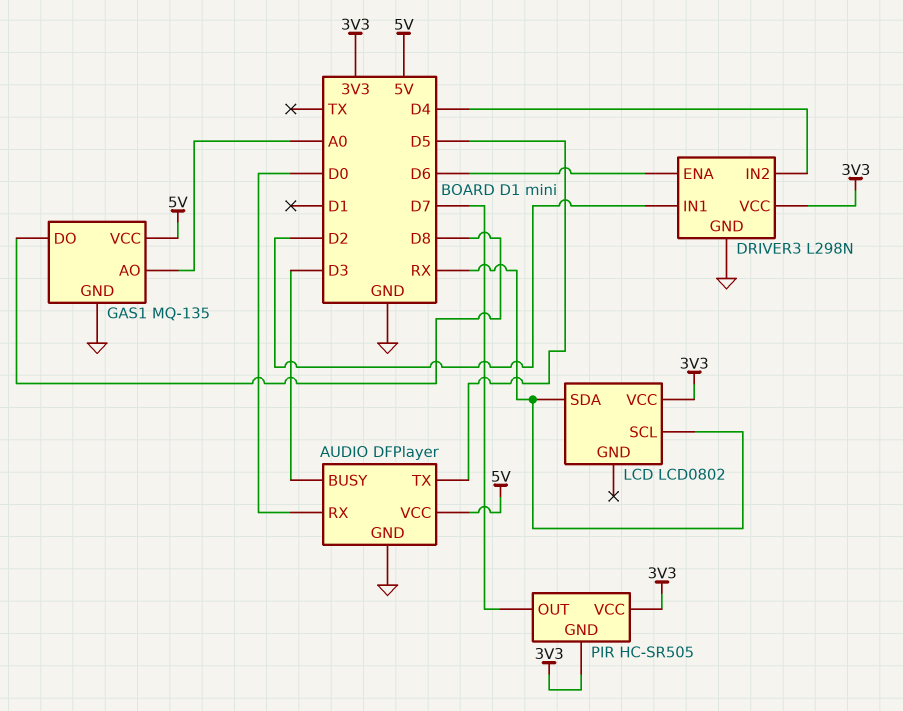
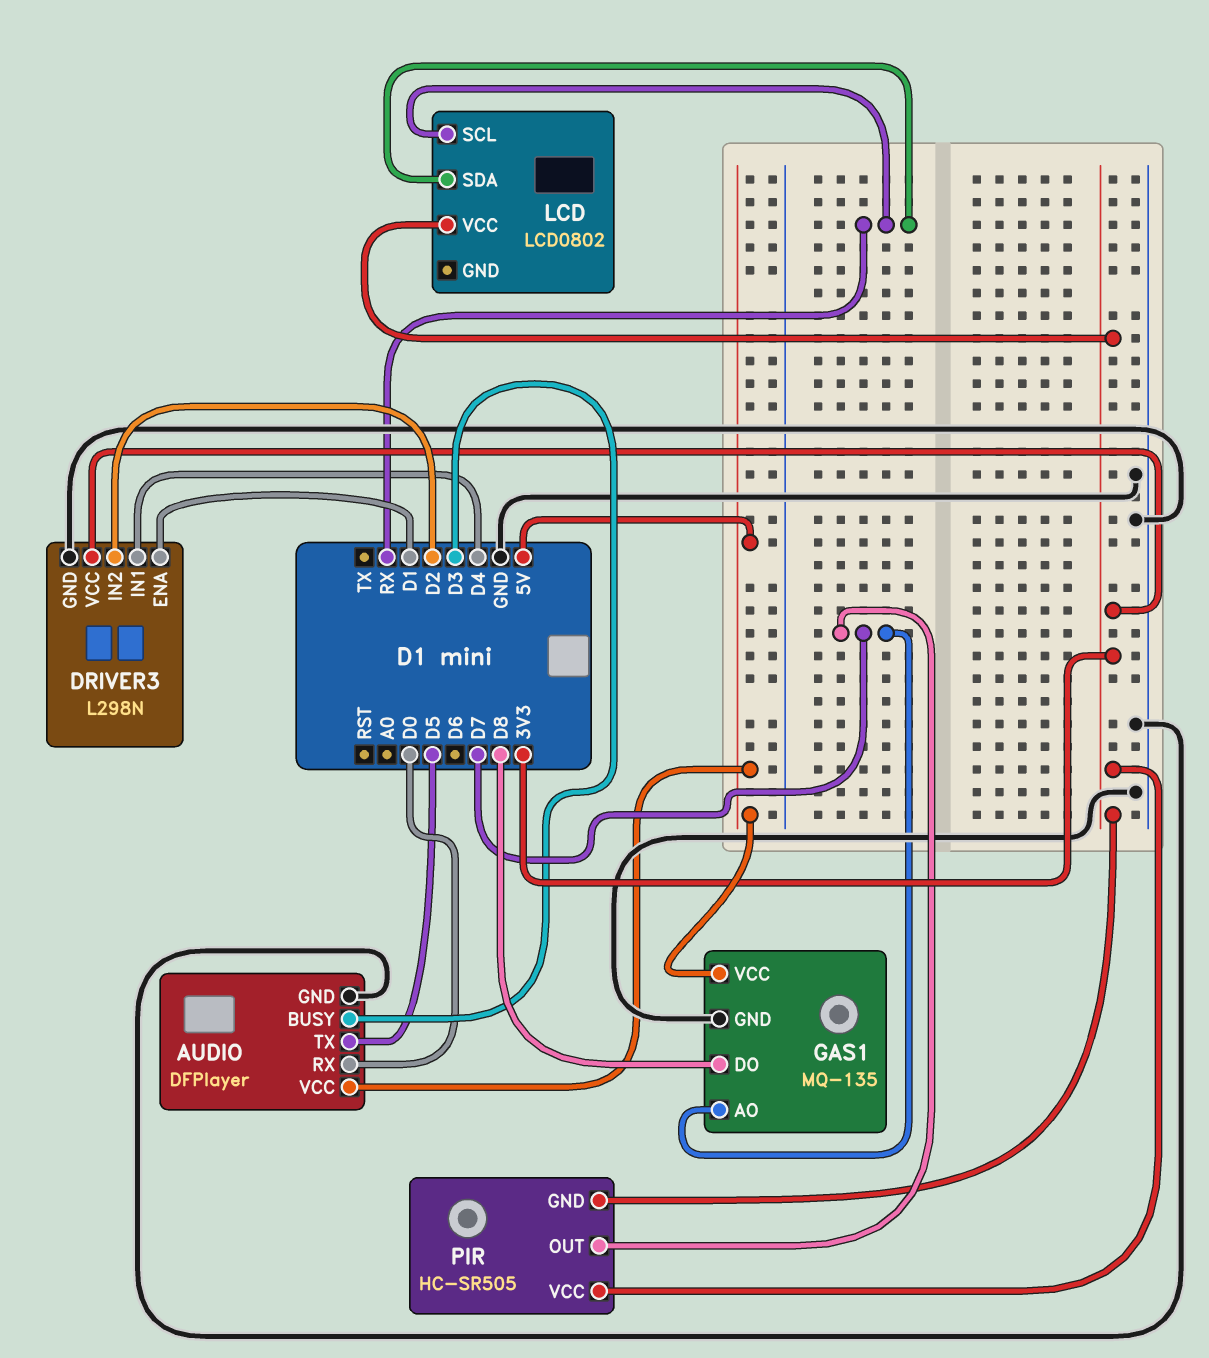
DRIVER3 pin ENA: D6 -> D1
DRIVER3 pin IN1: D2 -> D4
DRIVER3 pin IN2: D4 -> D2
GAS1 pin AO: A0 -> D7

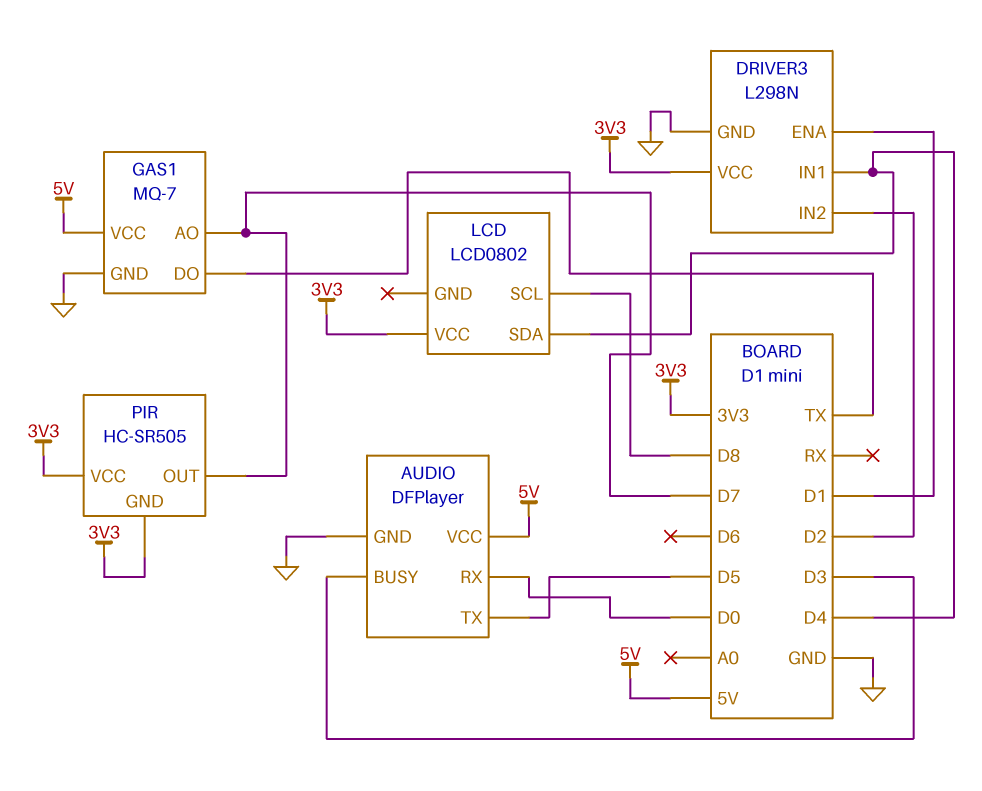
GAS1: MQ-135 -> MQ-7
GAS1 pin DO: D8 -> TX
LCD pin SCL: RX -> D8
LCD pin SDA: RX -> D4

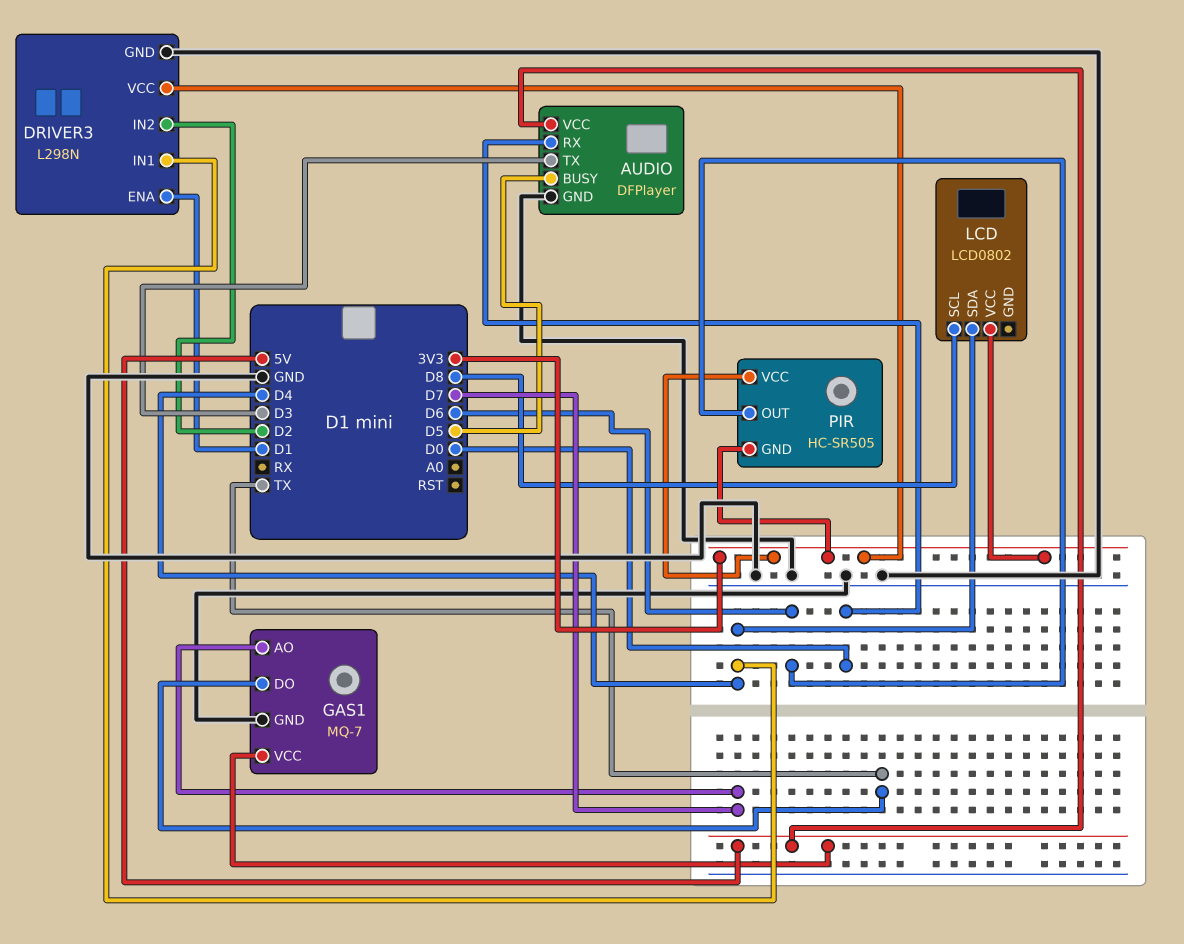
AUDIO pin BUSY: D3 -> D5
AUDIO pin TX: D5 -> D3
PIR pin OUT: D7 -> D6

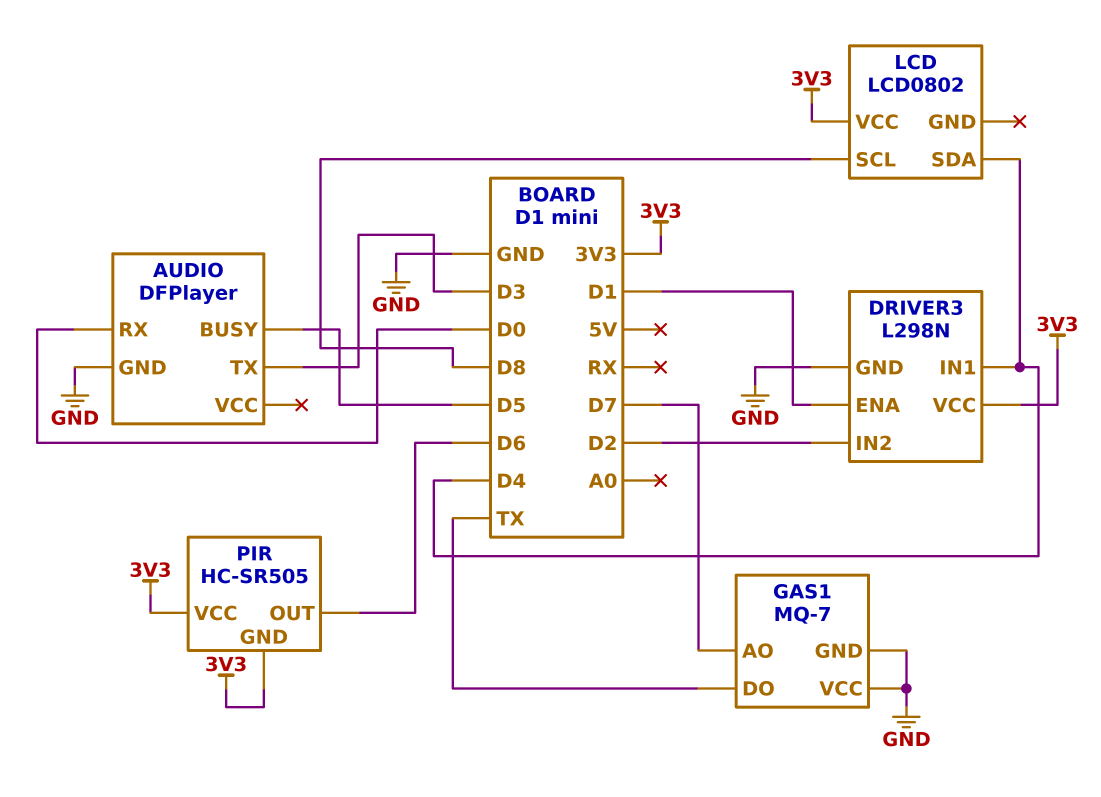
AUDIO pin VCC: 5V -> none
GAS1 pin VCC: 5V -> GND

